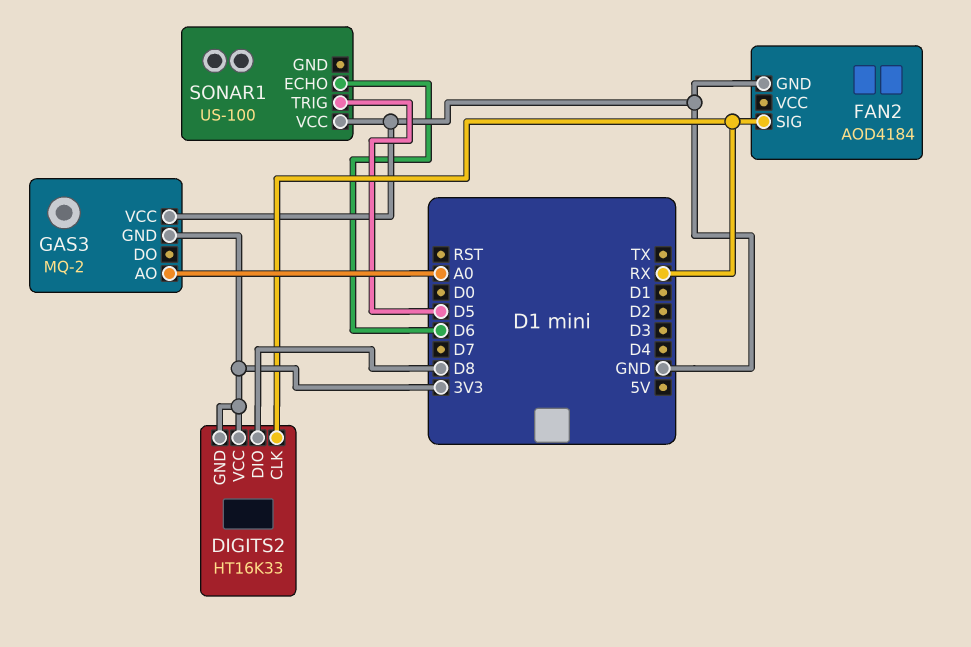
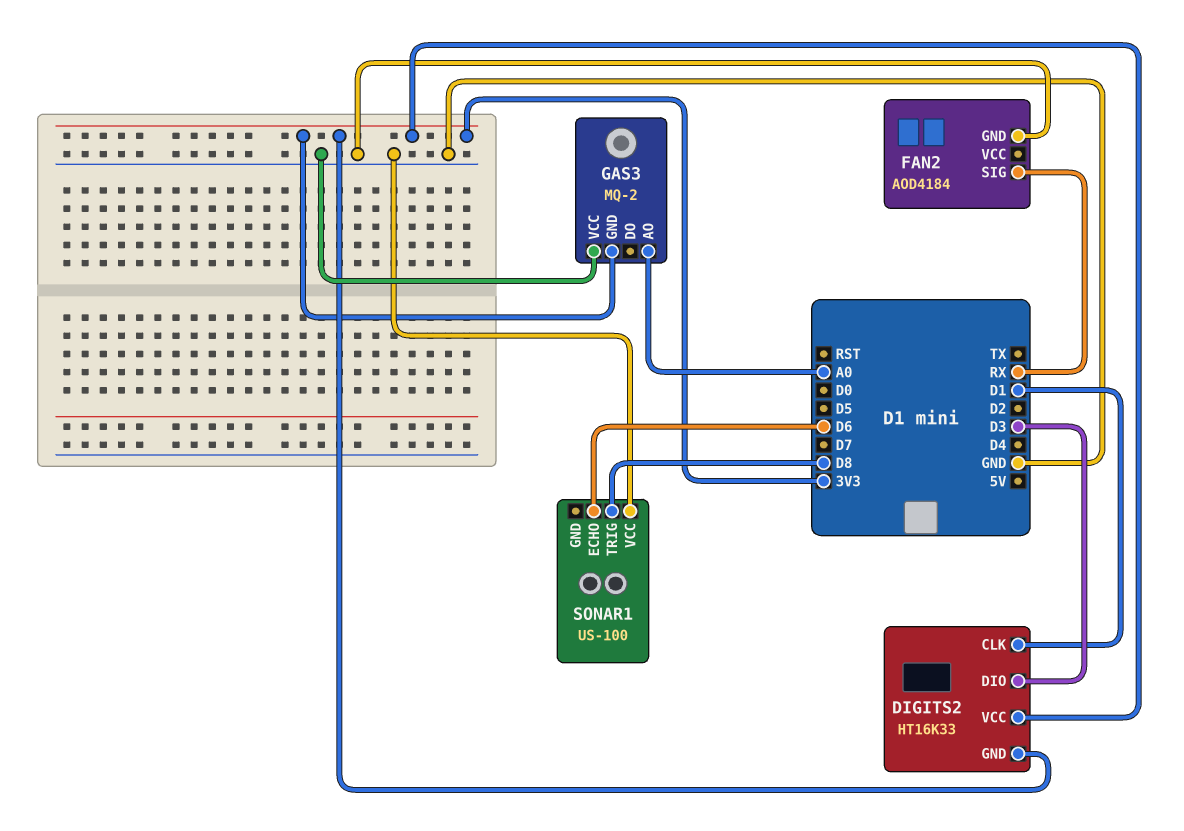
DIGITS2 pin CLK: RX -> D1
DIGITS2 pin DIO: D8 -> D3
SONAR1 pin TRIG: D5 -> D8

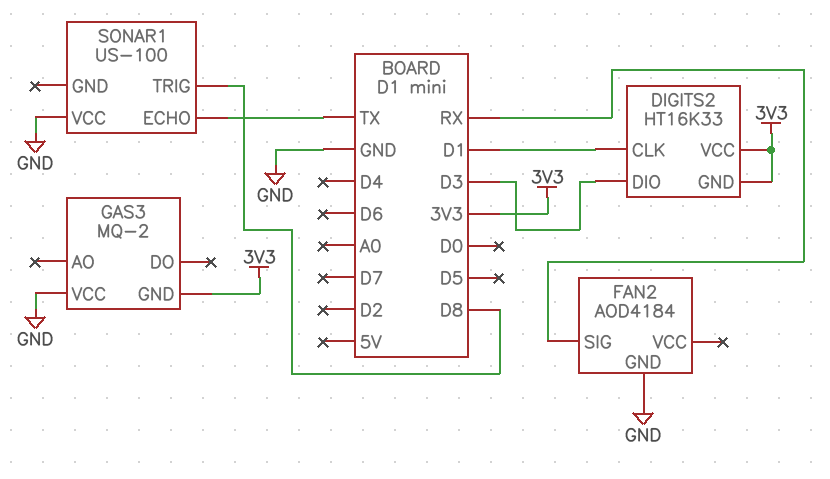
GAS3 pin AO: A0 -> none
SONAR1 pin ECHO: D6 -> TX

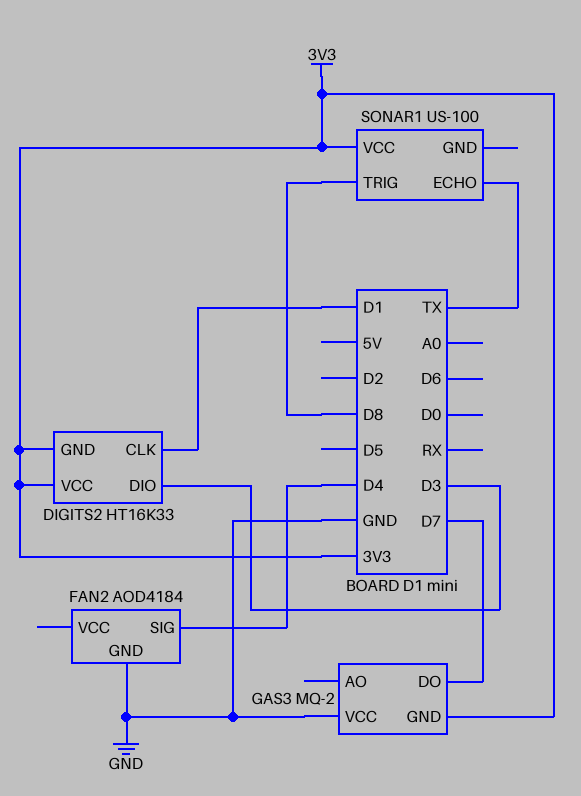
FAN2 pin SIG: RX -> D4
GAS3 pin DO: none -> D7
SONAR1 pin VCC: GND -> 3V3

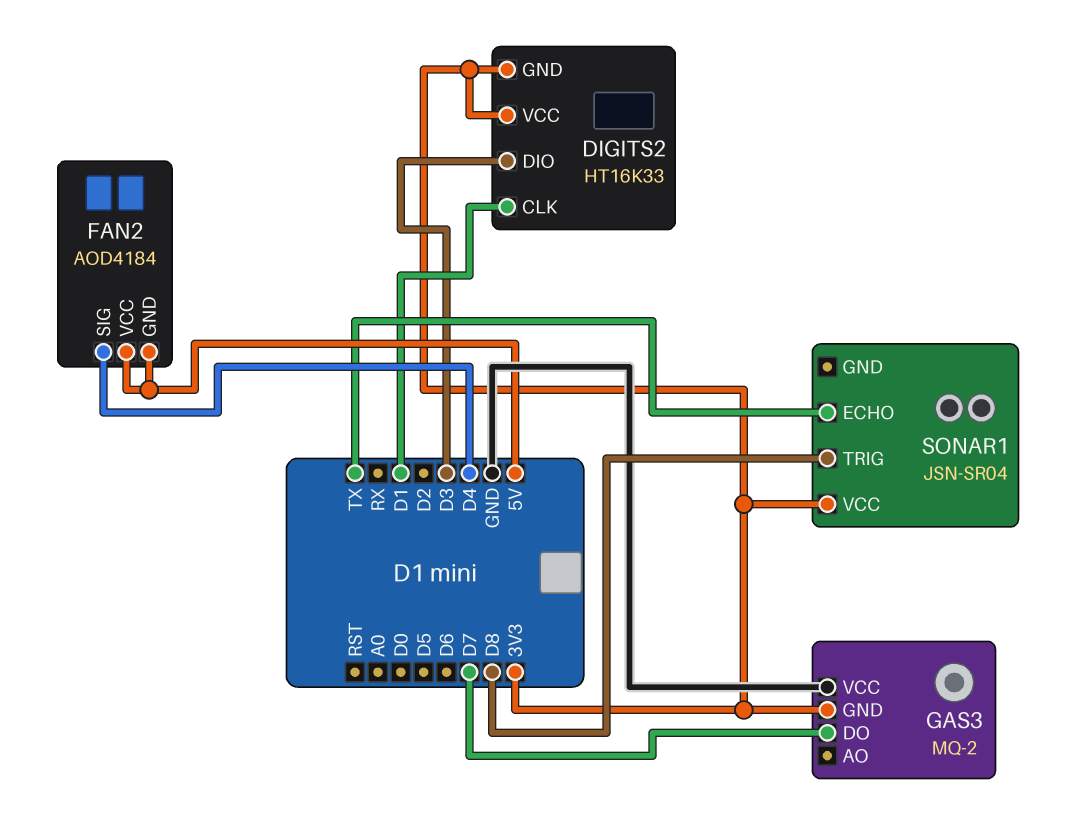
FAN2 pin GND: GND -> 5V
FAN2 pin VCC: none -> 5V
SONAR1: US-100 -> JSN-SR04

